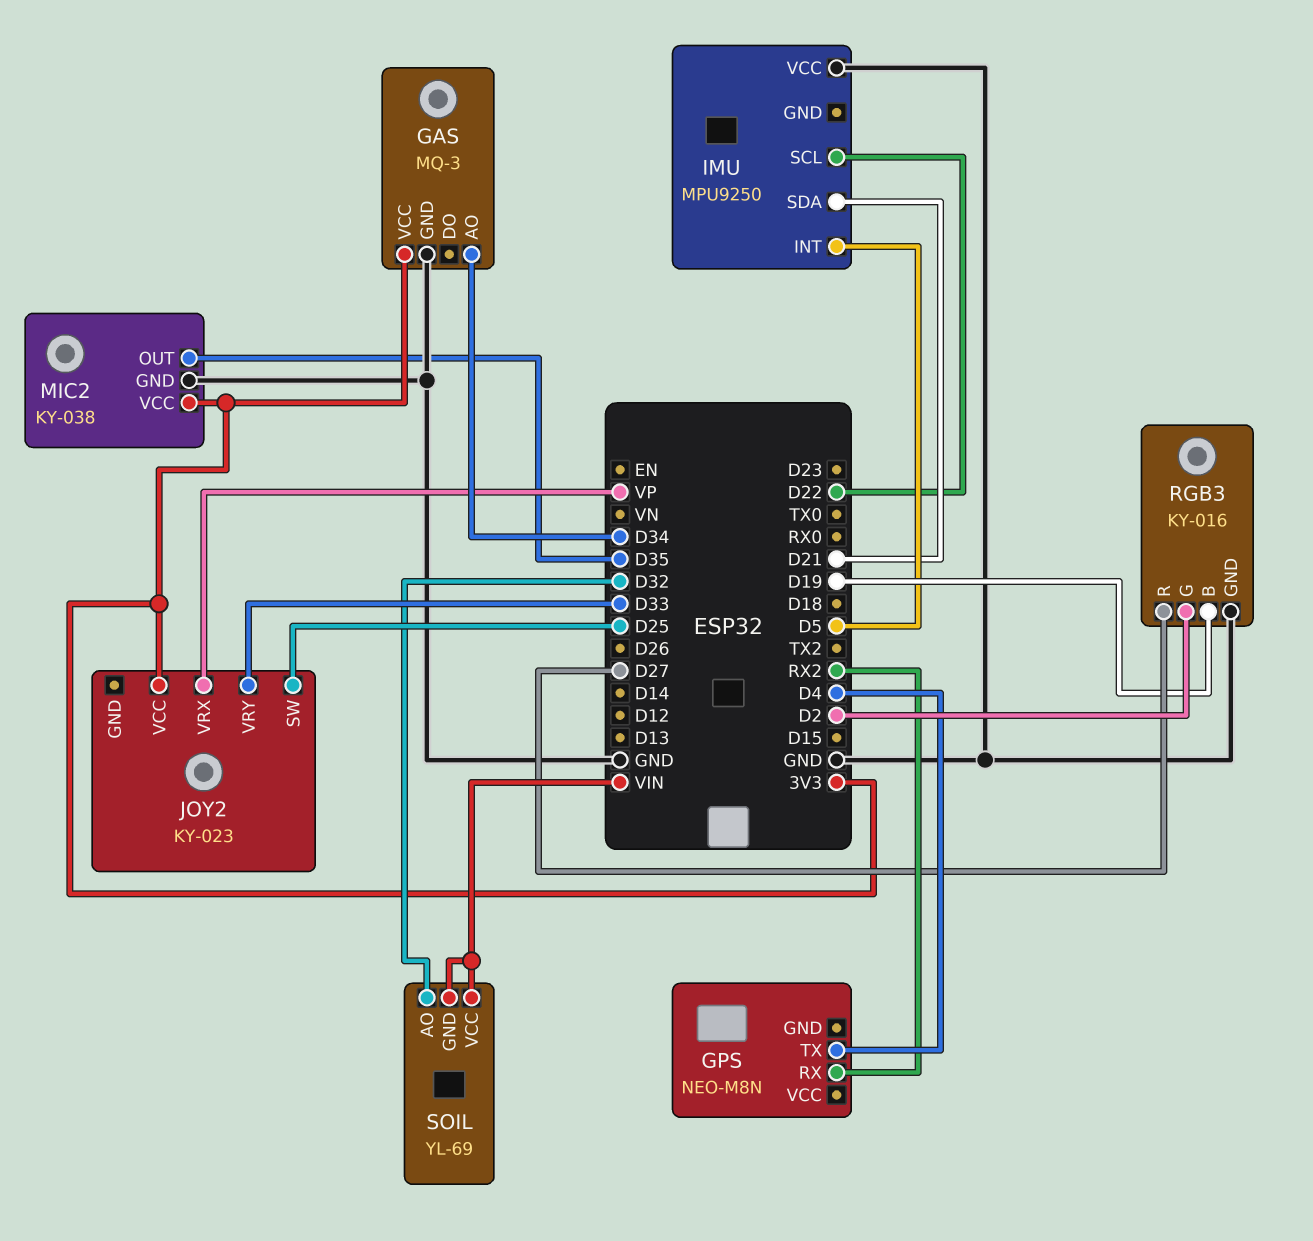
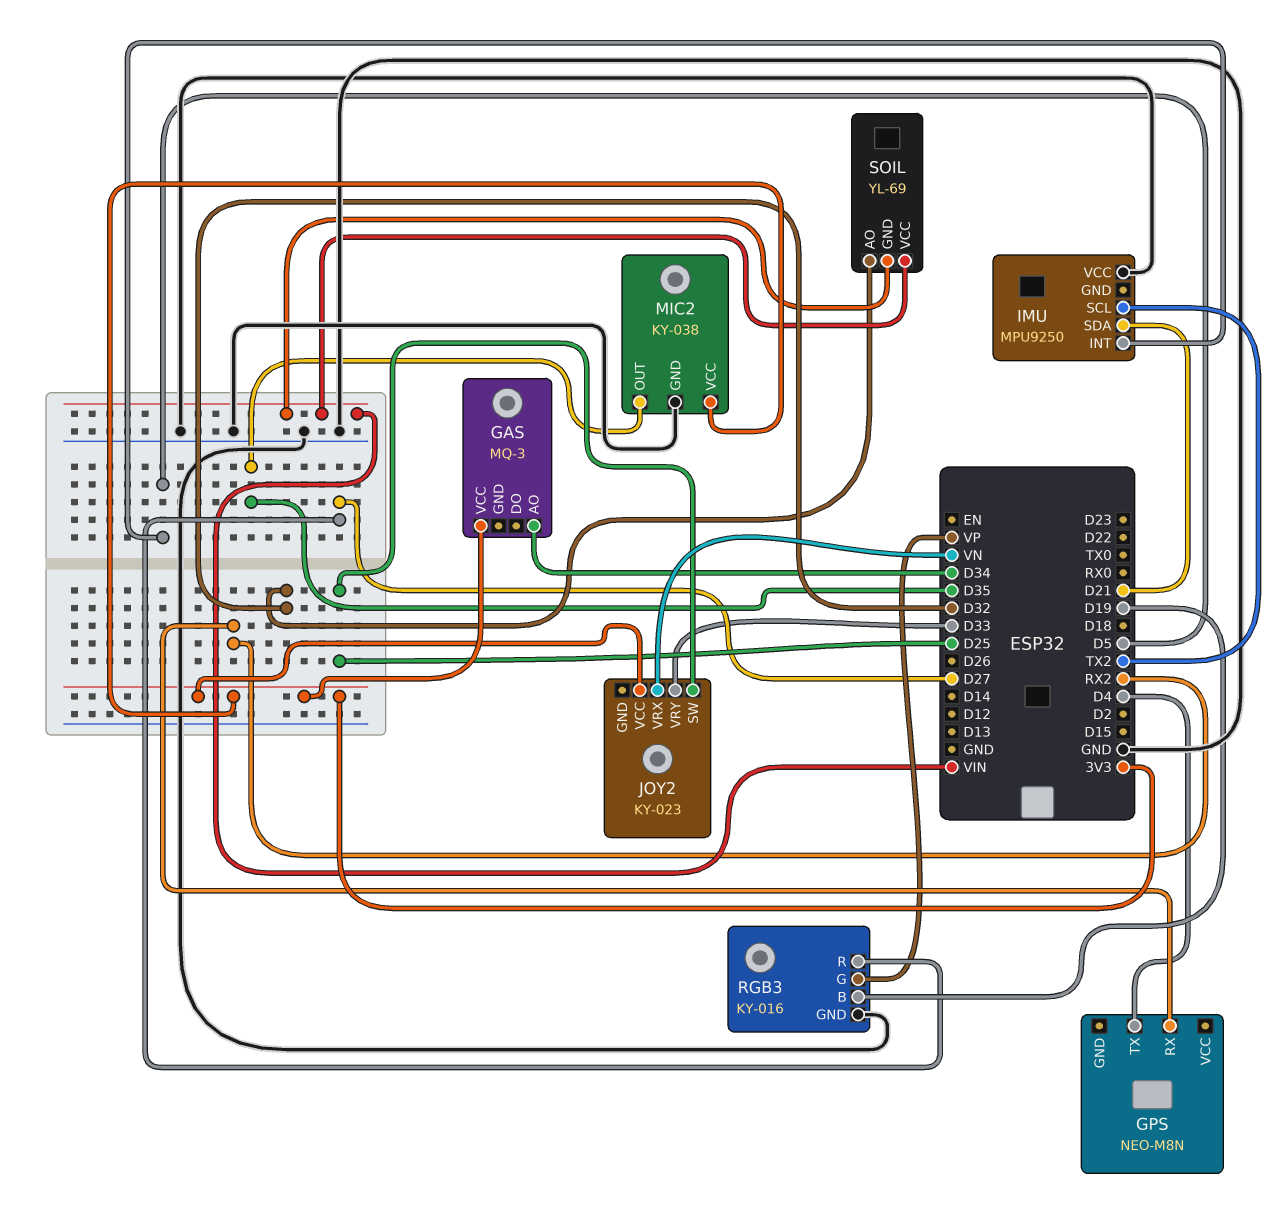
GAS pin GND: GND -> none
IMU pin SCL: D22 -> TX2
JOY2 pin VRX: VP -> VN
RGB3 pin G: D2 -> VP

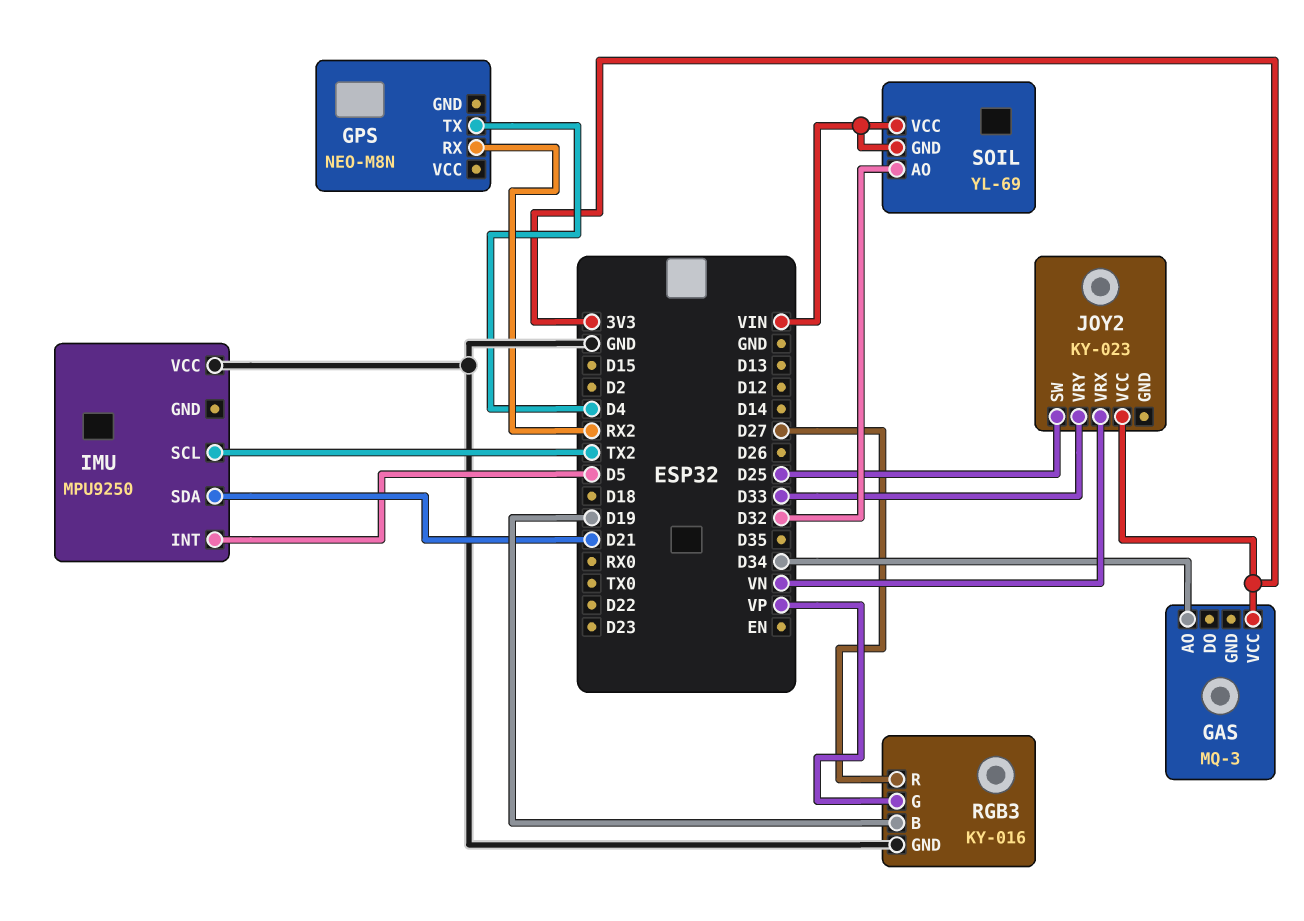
MIC2: KY-038 -> none
MIC2 pin GND: GND -> none
MIC2 pin OUT: D35 -> none
MIC2 pin VCC: 3V3 -> none

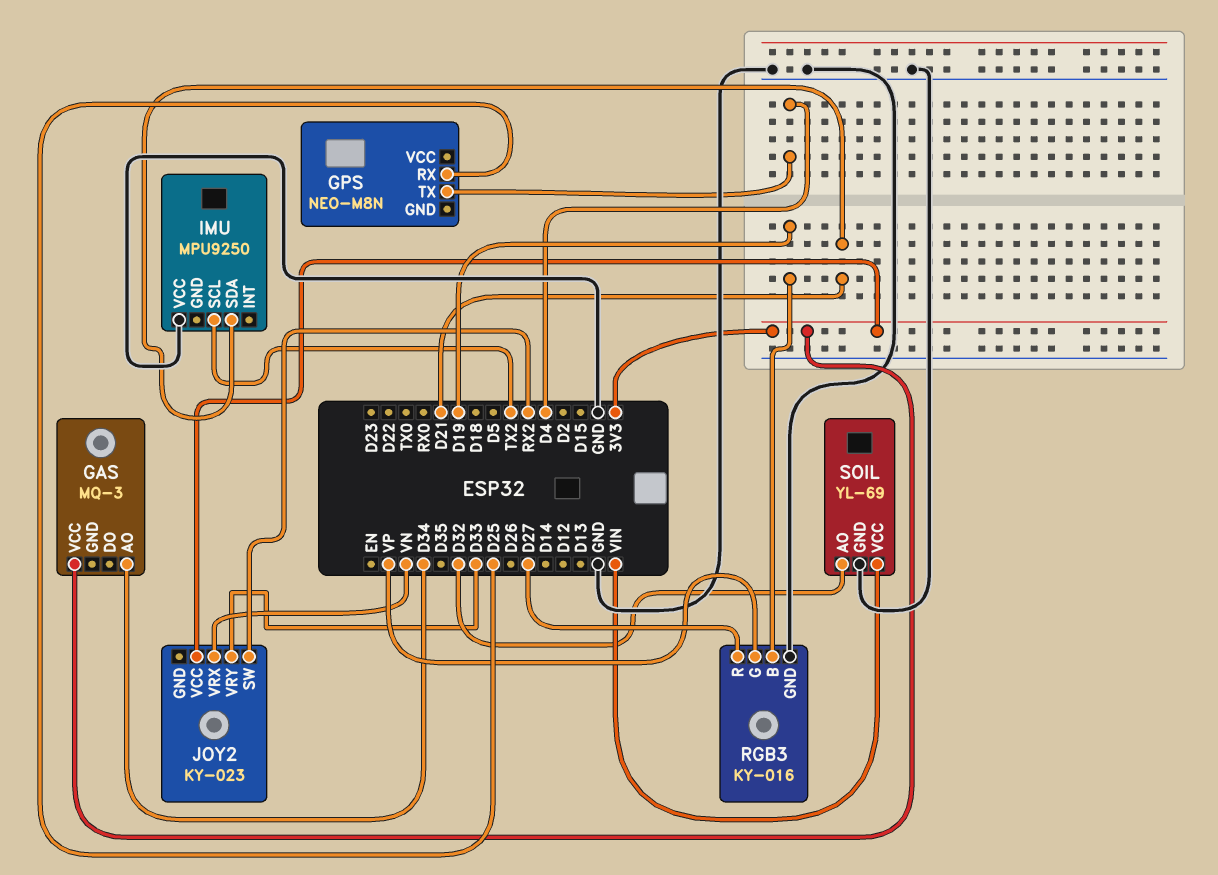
GPS pin RX: RX2 -> D25
IMU pin INT: D5 -> none
JOY2 pin SW: D25 -> RX2
SOIL pin GND: VIN -> GND

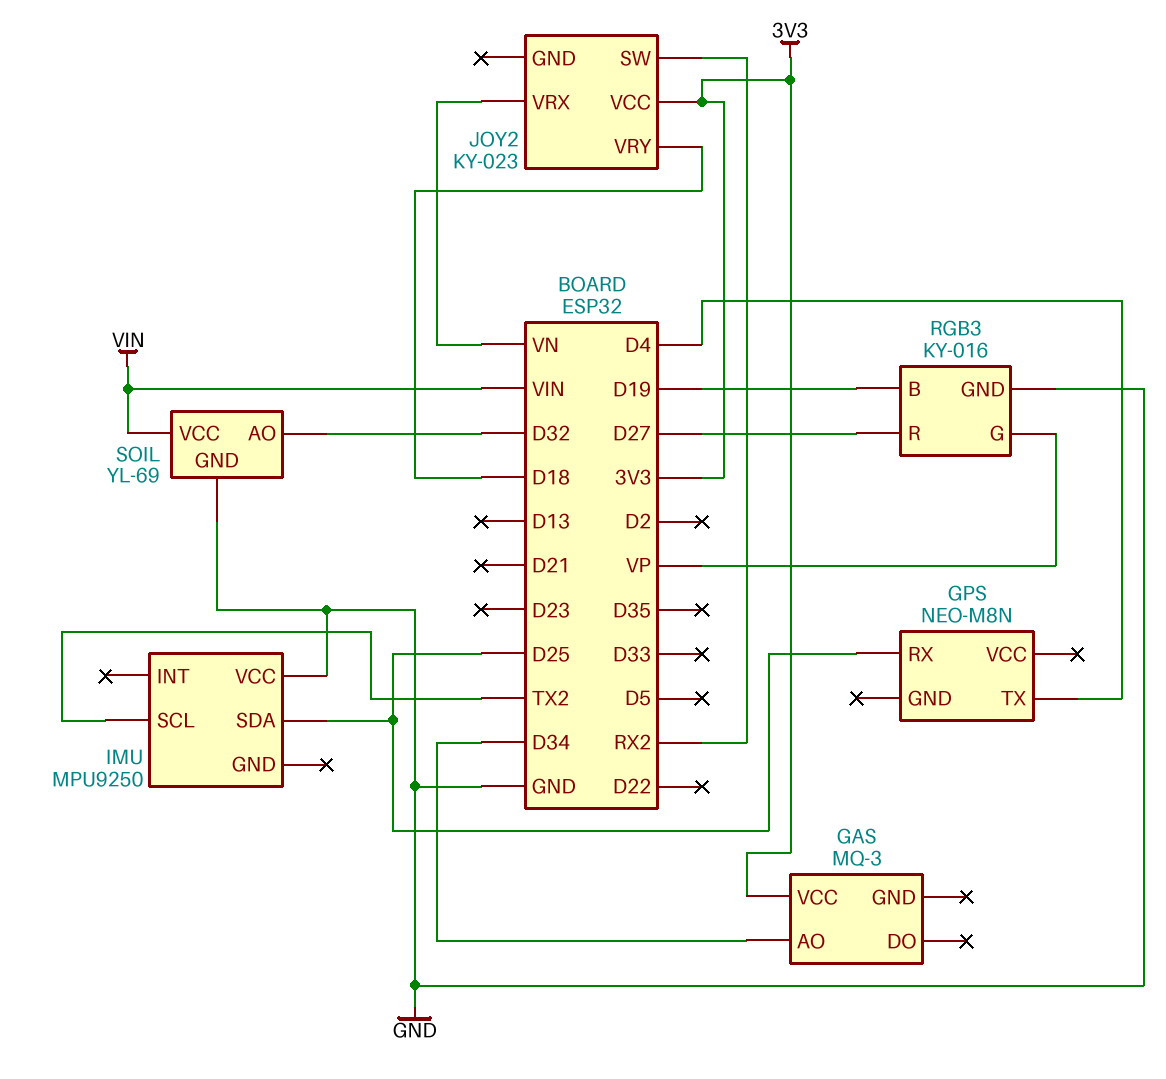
IMU pin SDA: D21 -> D25
JOY2 pin VRY: D33 -> D18

